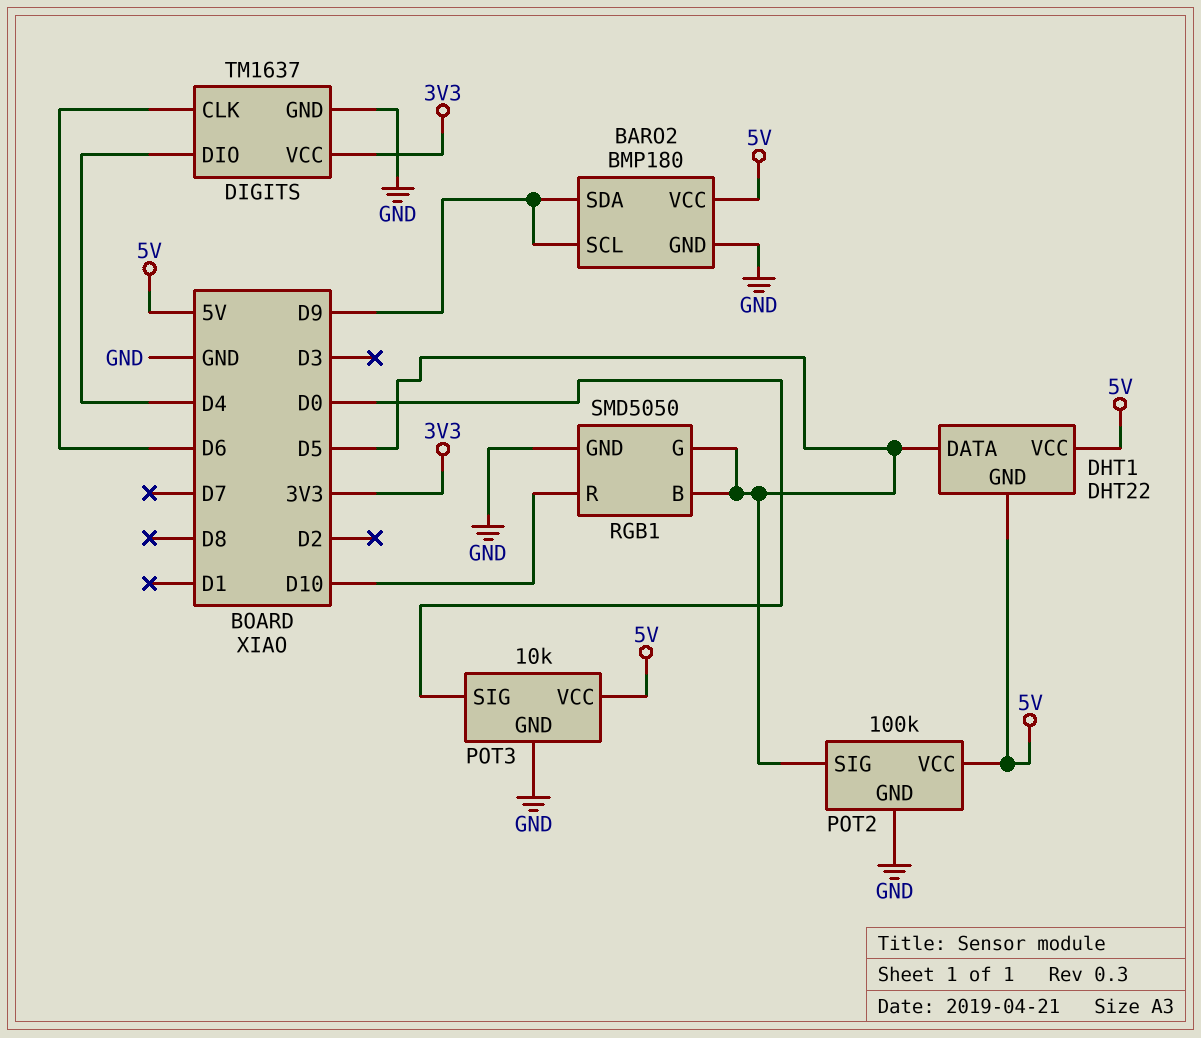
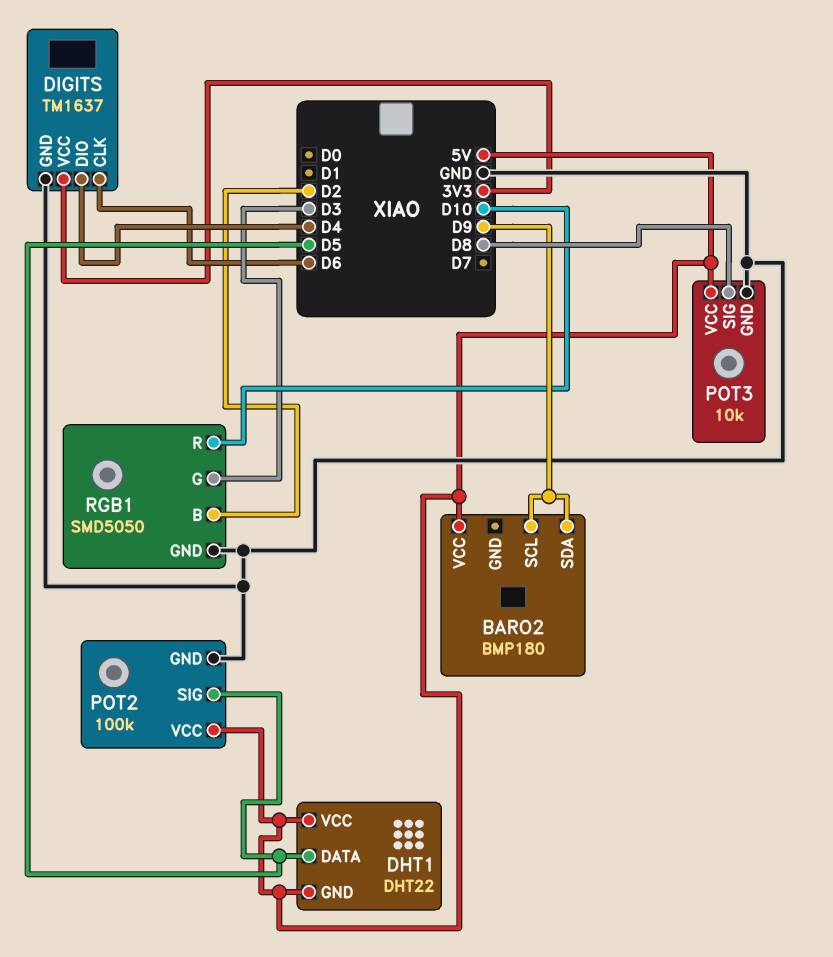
BARO2 pin GND: GND -> none
POT3 pin SIG: D0 -> D8
RGB1 pin B: D5 -> D2
RGB1 pin G: D5 -> D3

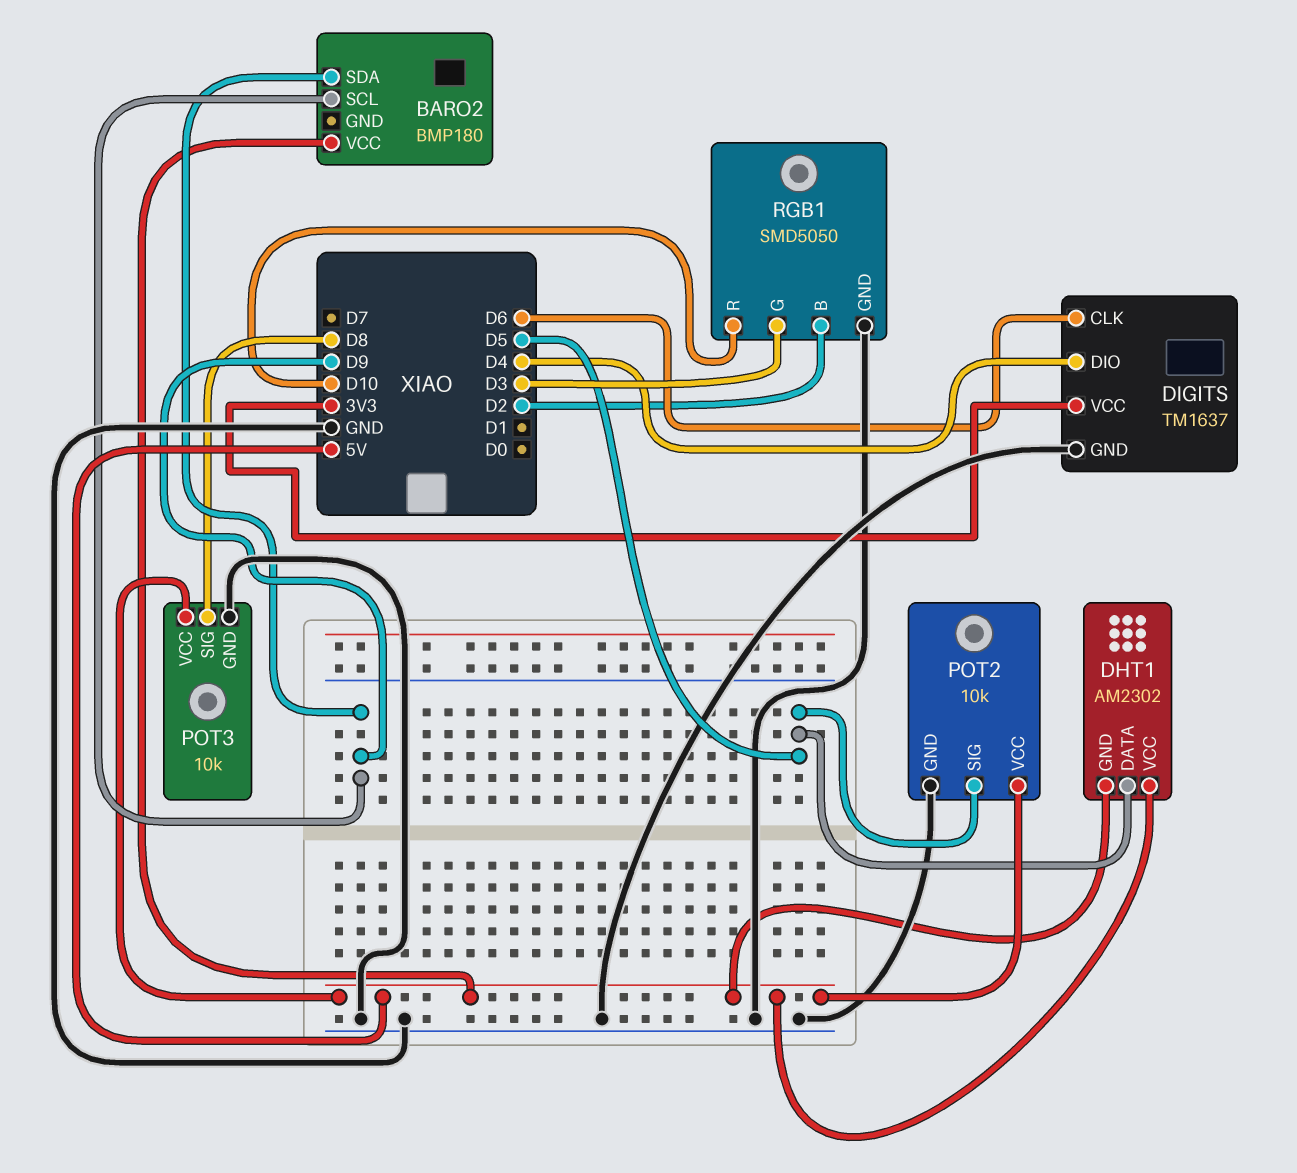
DHT1: DHT22 -> AM2302
POT2: 100k -> 10k

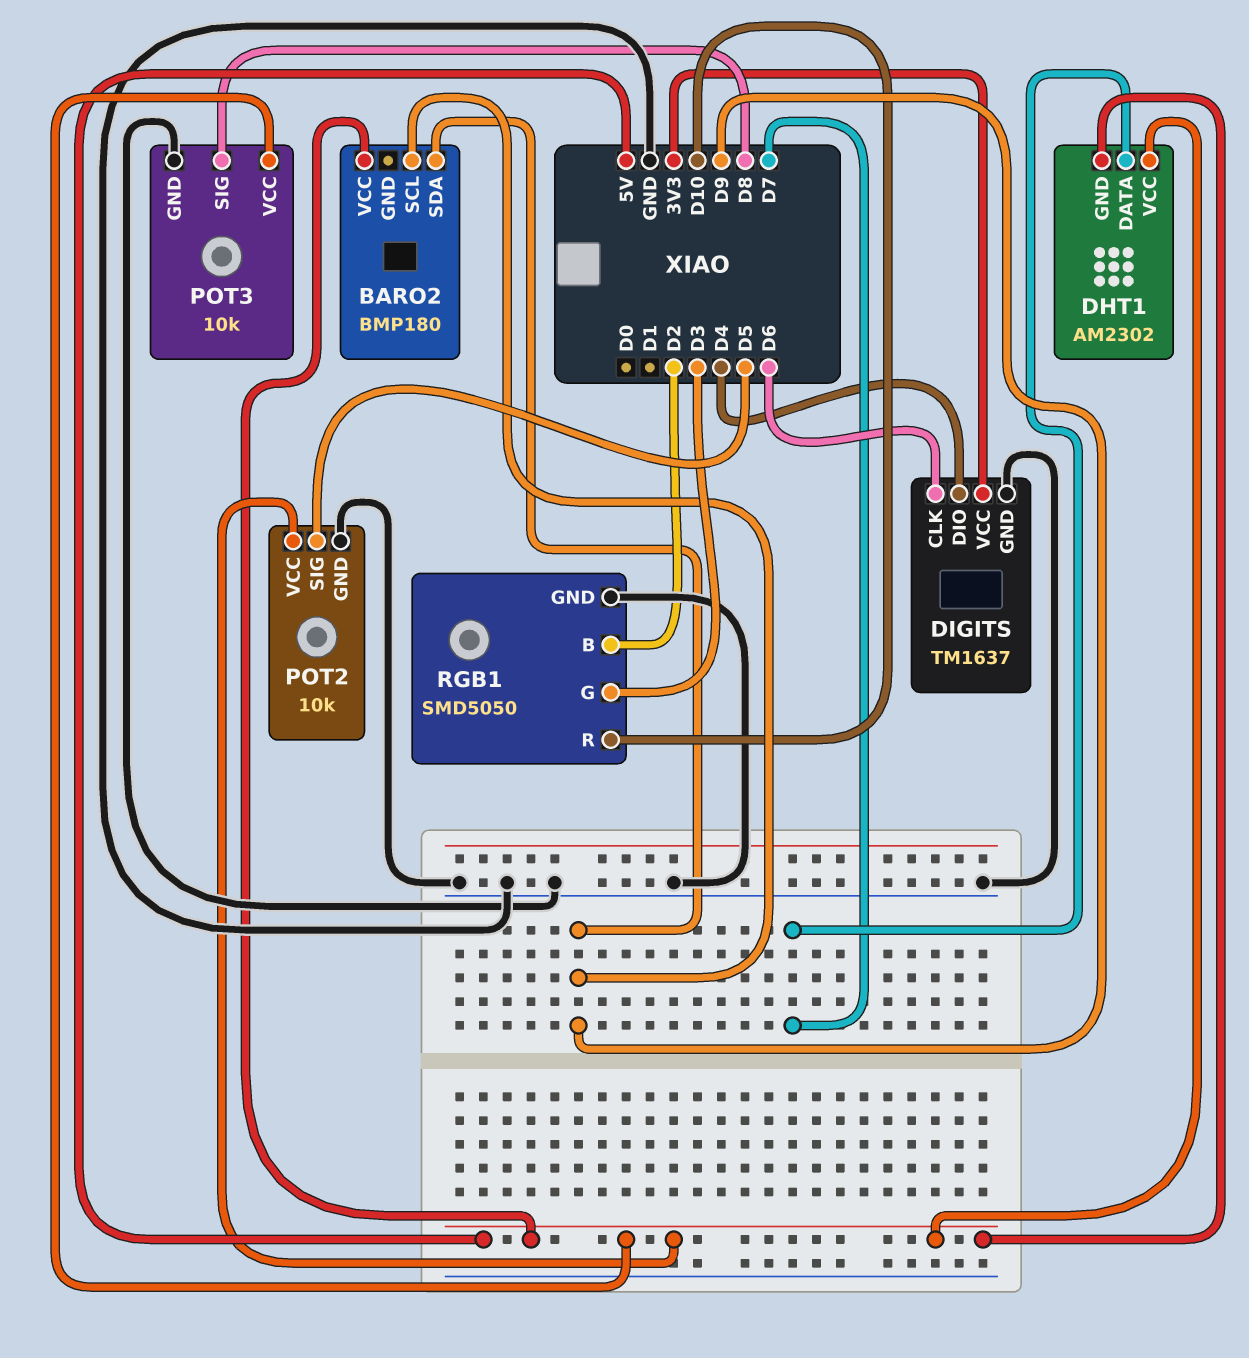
DHT1 pin DATA: D5 -> D7

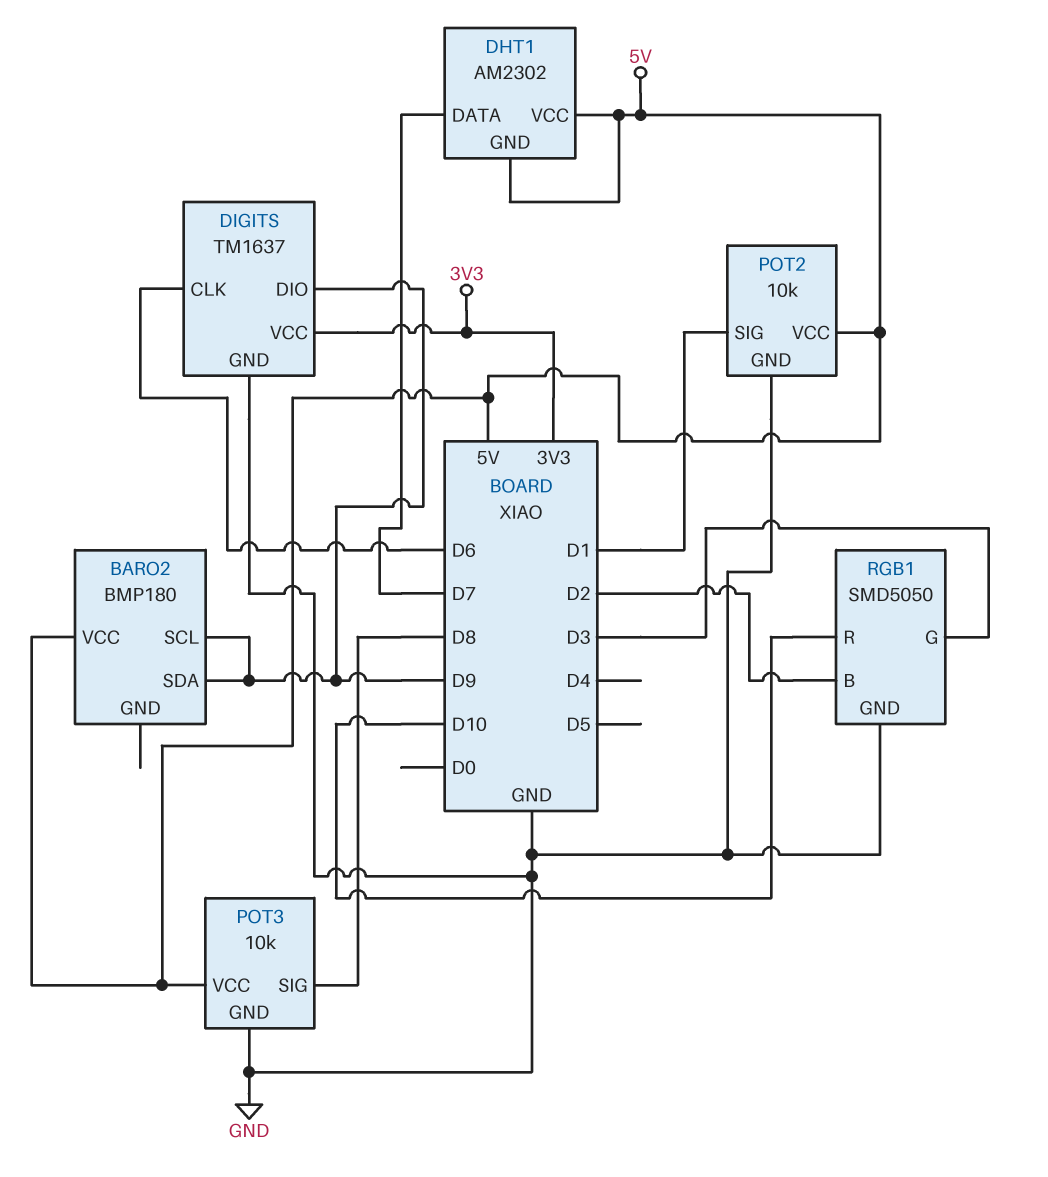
DIGITS pin DIO: D4 -> D9
POT2 pin SIG: D5 -> D1

